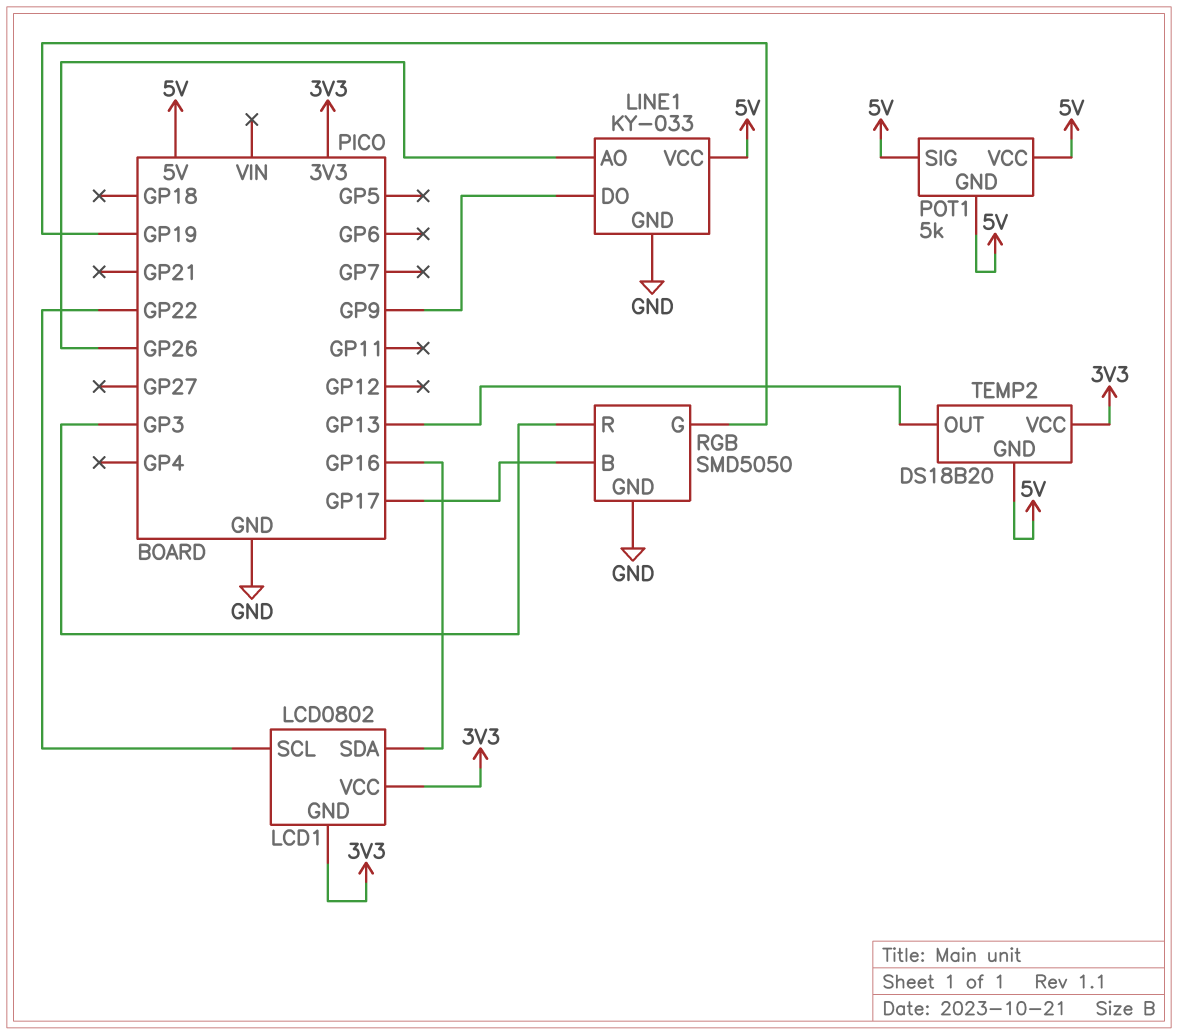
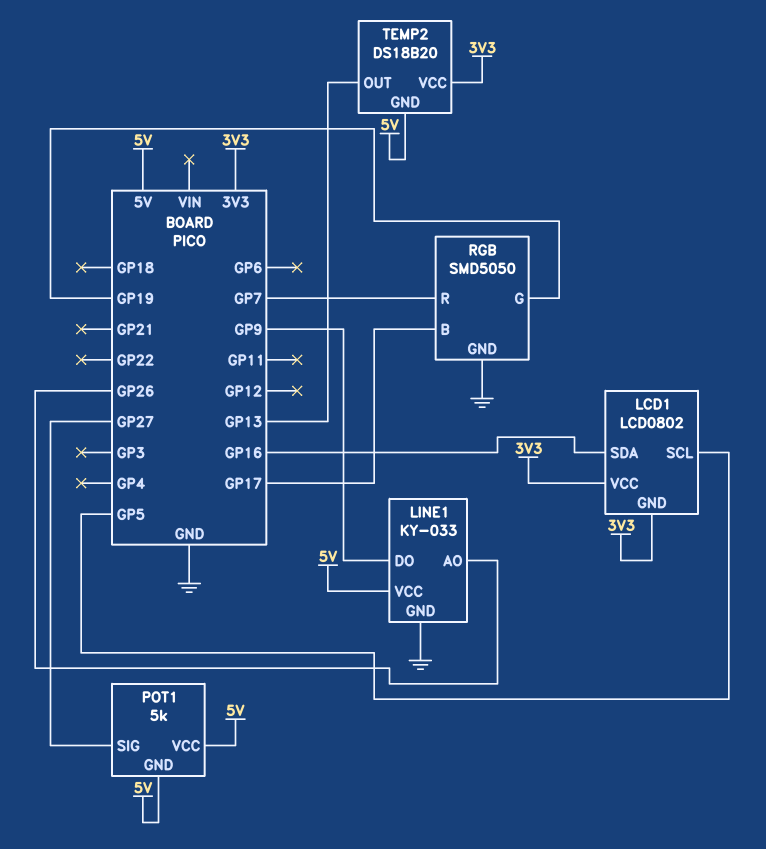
LCD1 pin SCL: GP22 -> GP5
POT1 pin SIG: 5V -> GP27
RGB pin R: GP3 -> GP7

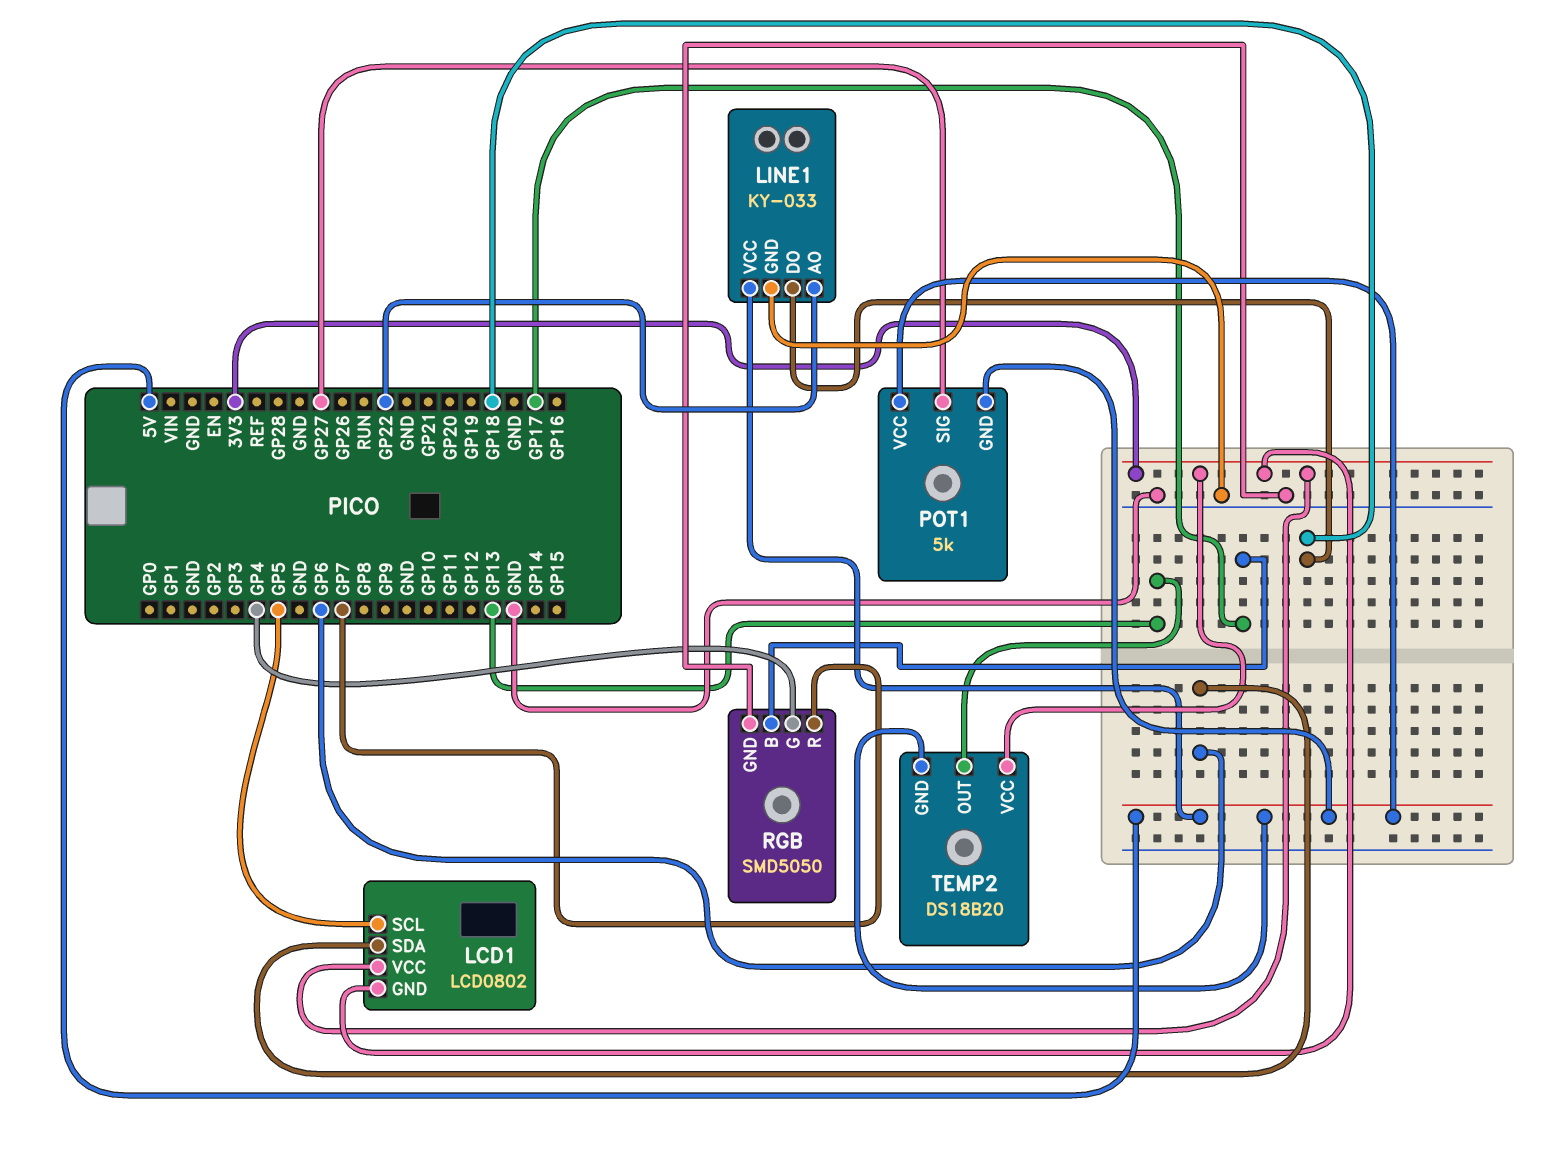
LCD1 pin SDA: GP16 -> GP6
LINE1 pin AO: GP26 -> GP22
LINE1 pin DO: GP9 -> GP18
RGB pin G: GP19 -> GP4

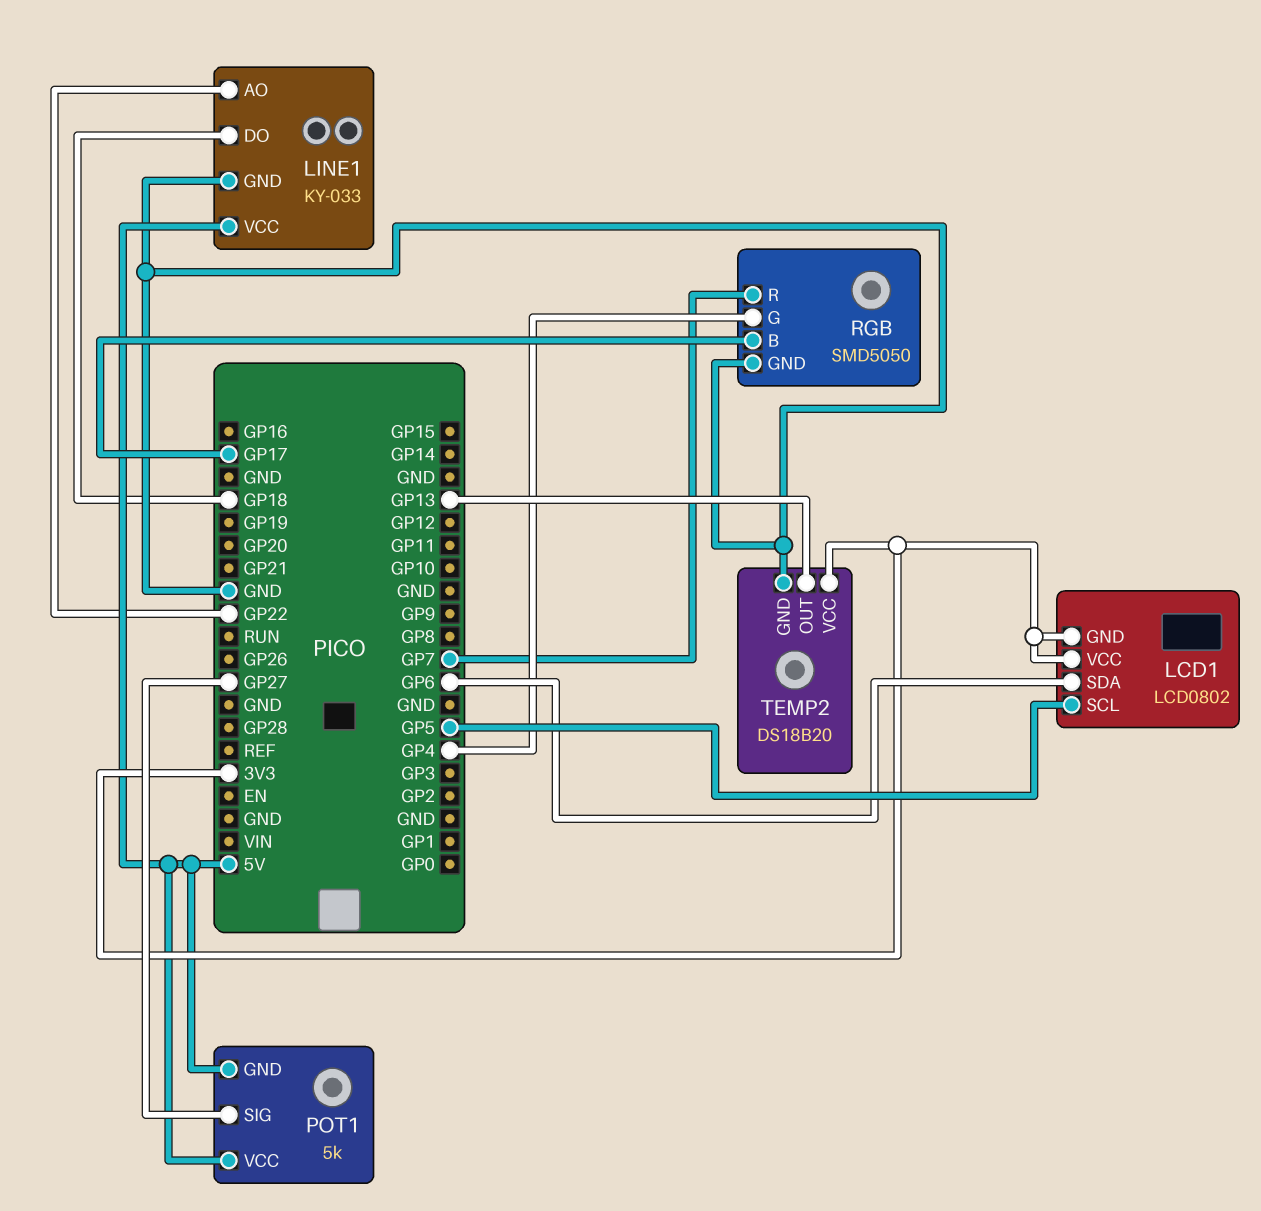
TEMP2 pin GND: 5V -> GND

